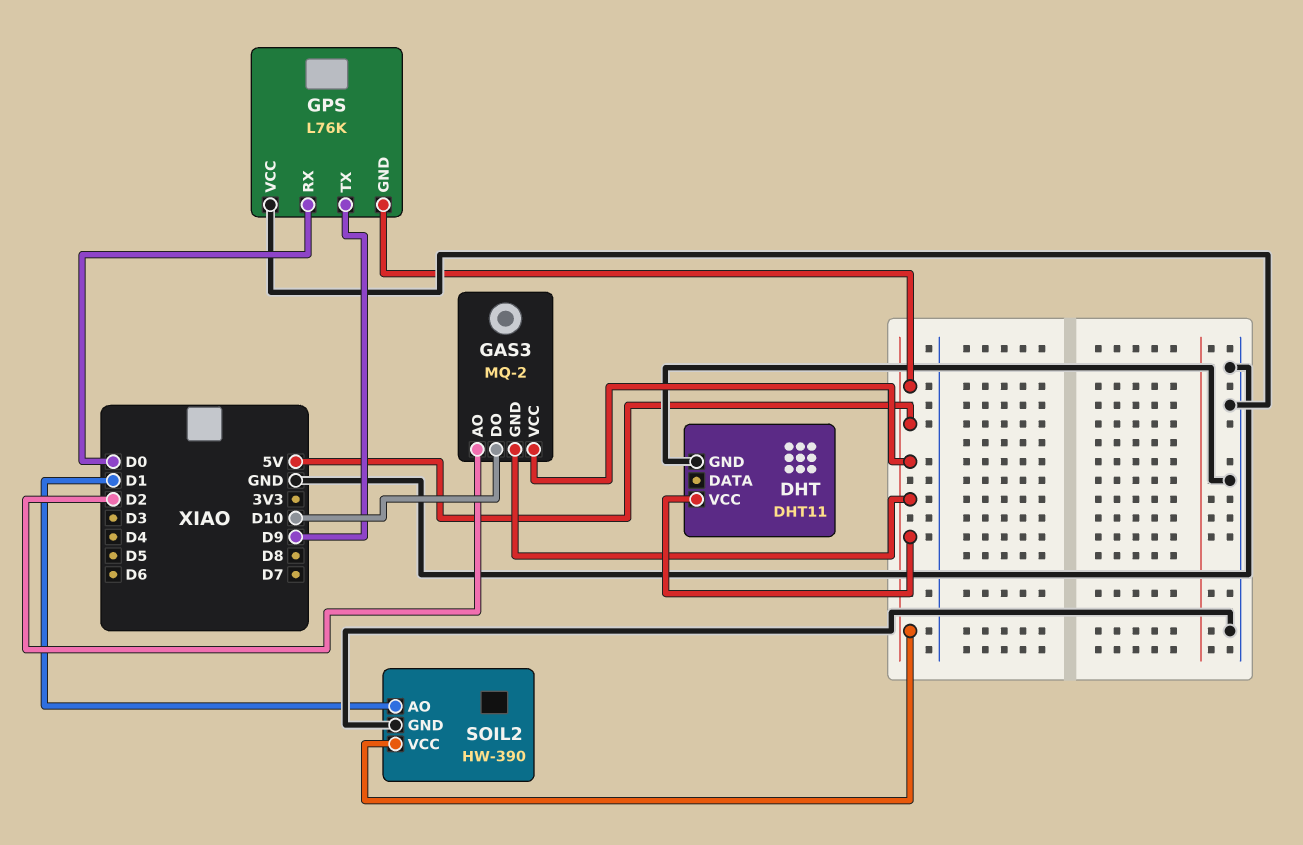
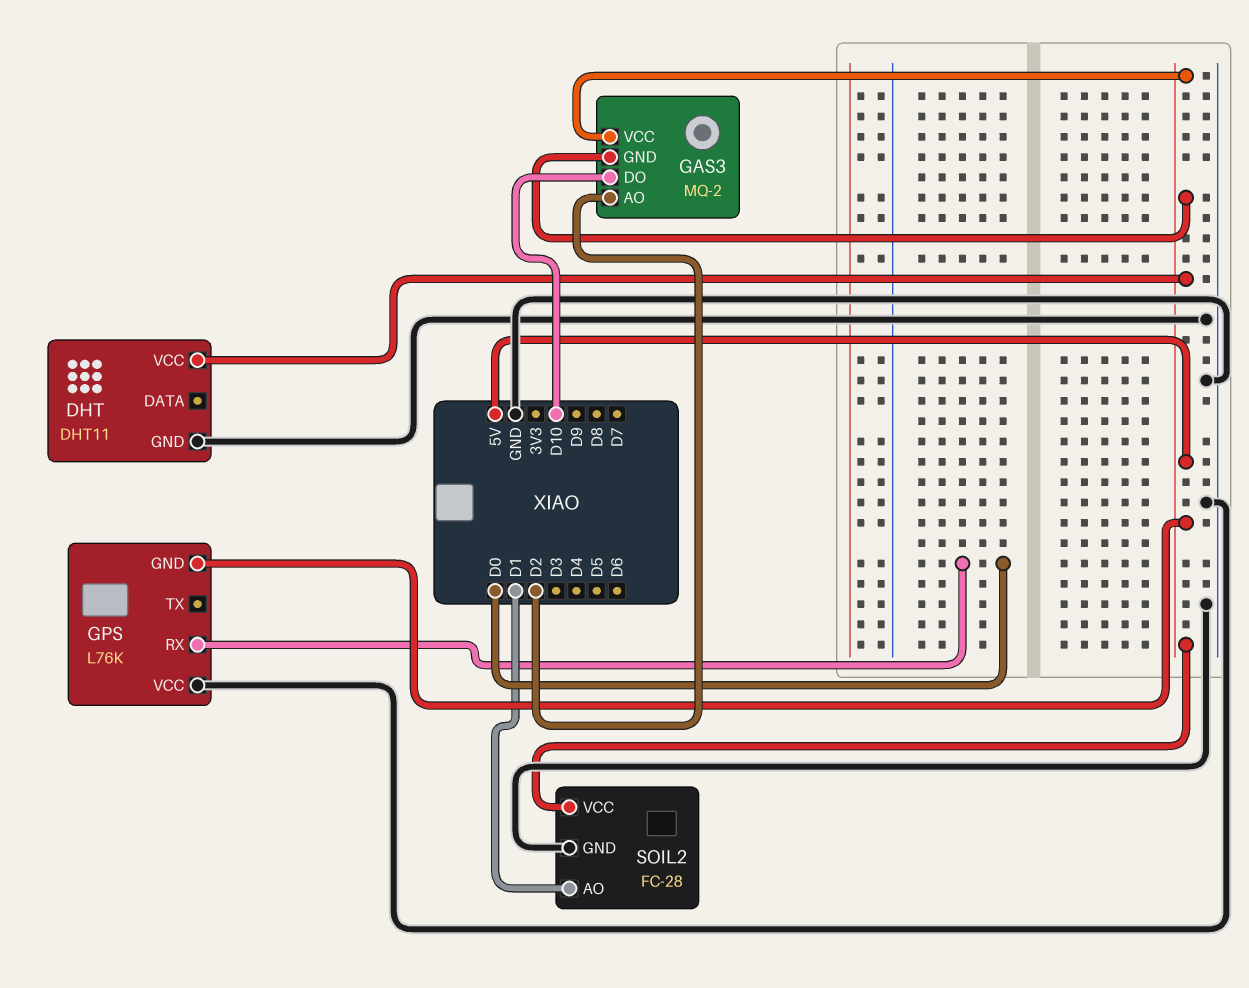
GPS pin TX: D9 -> none
SOIL2: HW-390 -> FC-28

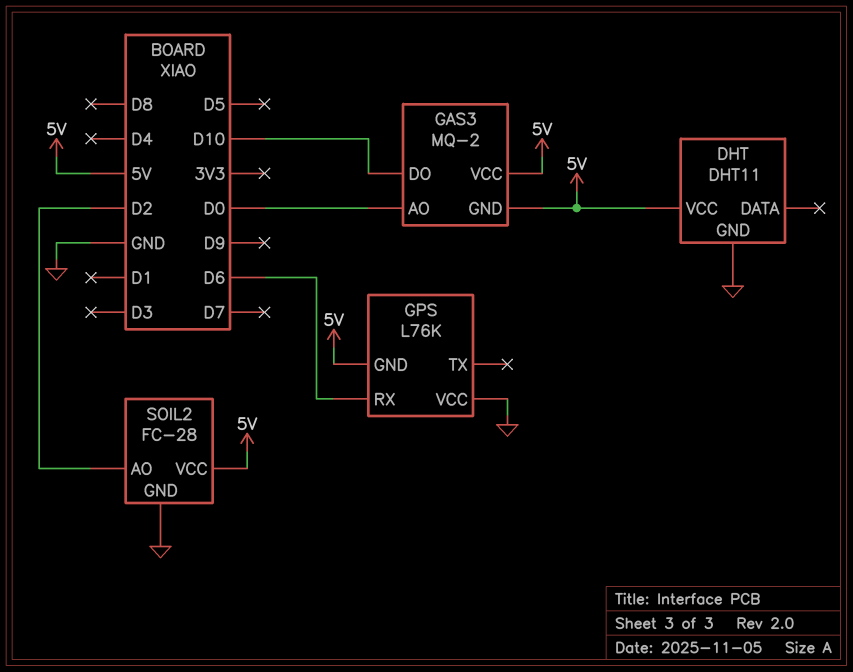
GAS3 pin AO: D2 -> D0
GPS pin RX: D0 -> D6
SOIL2 pin AO: D1 -> D2

